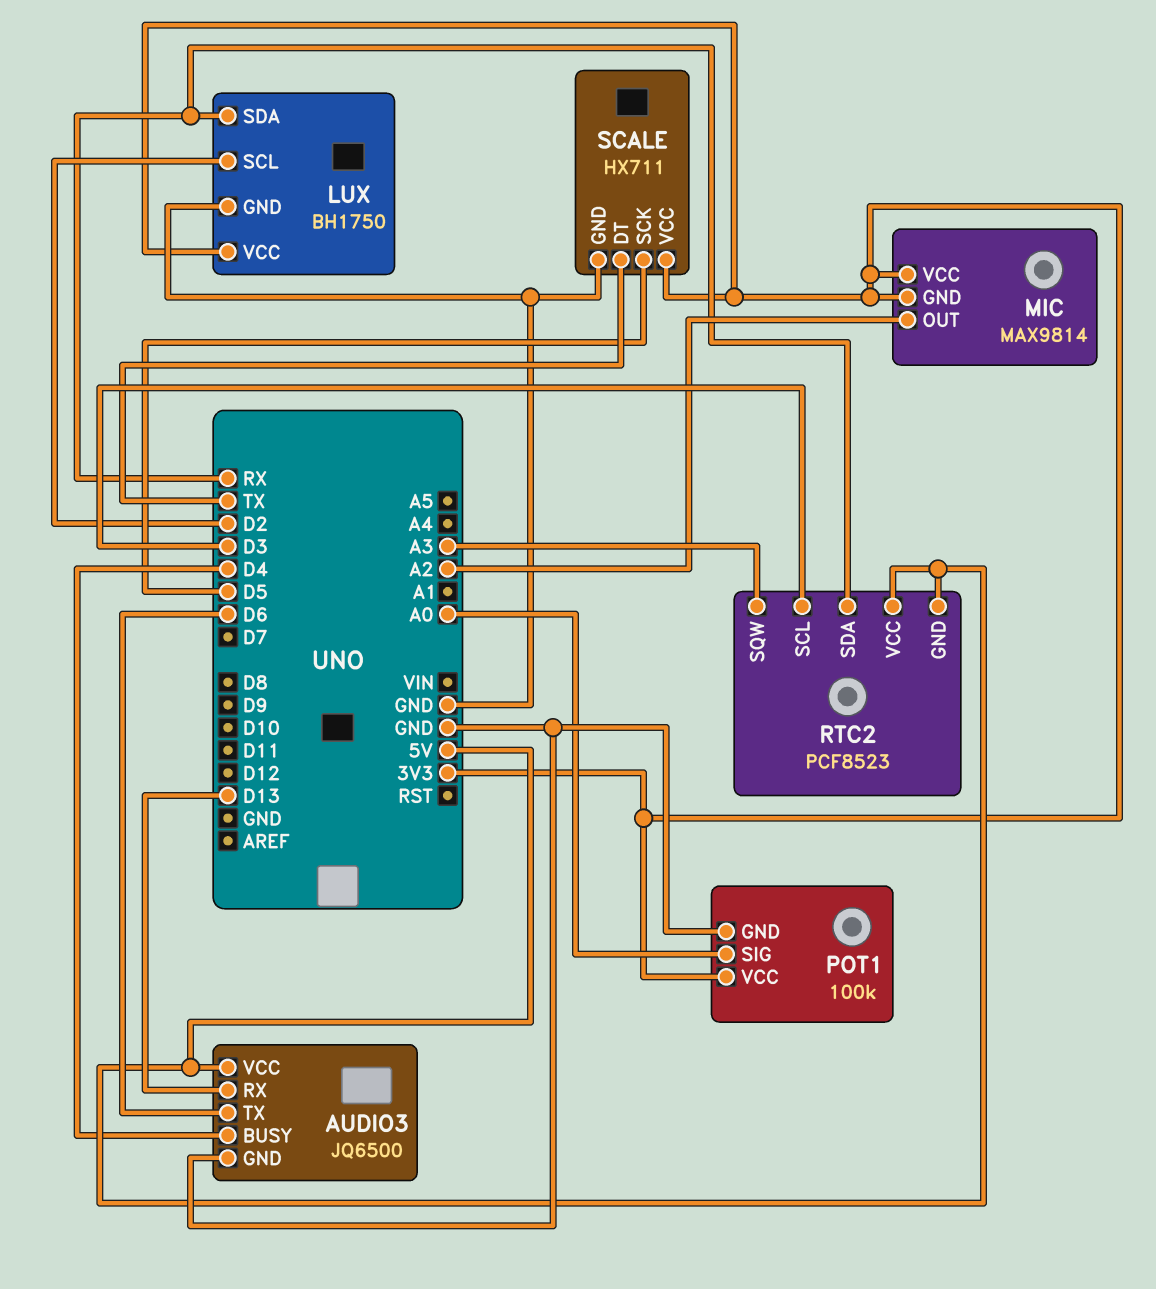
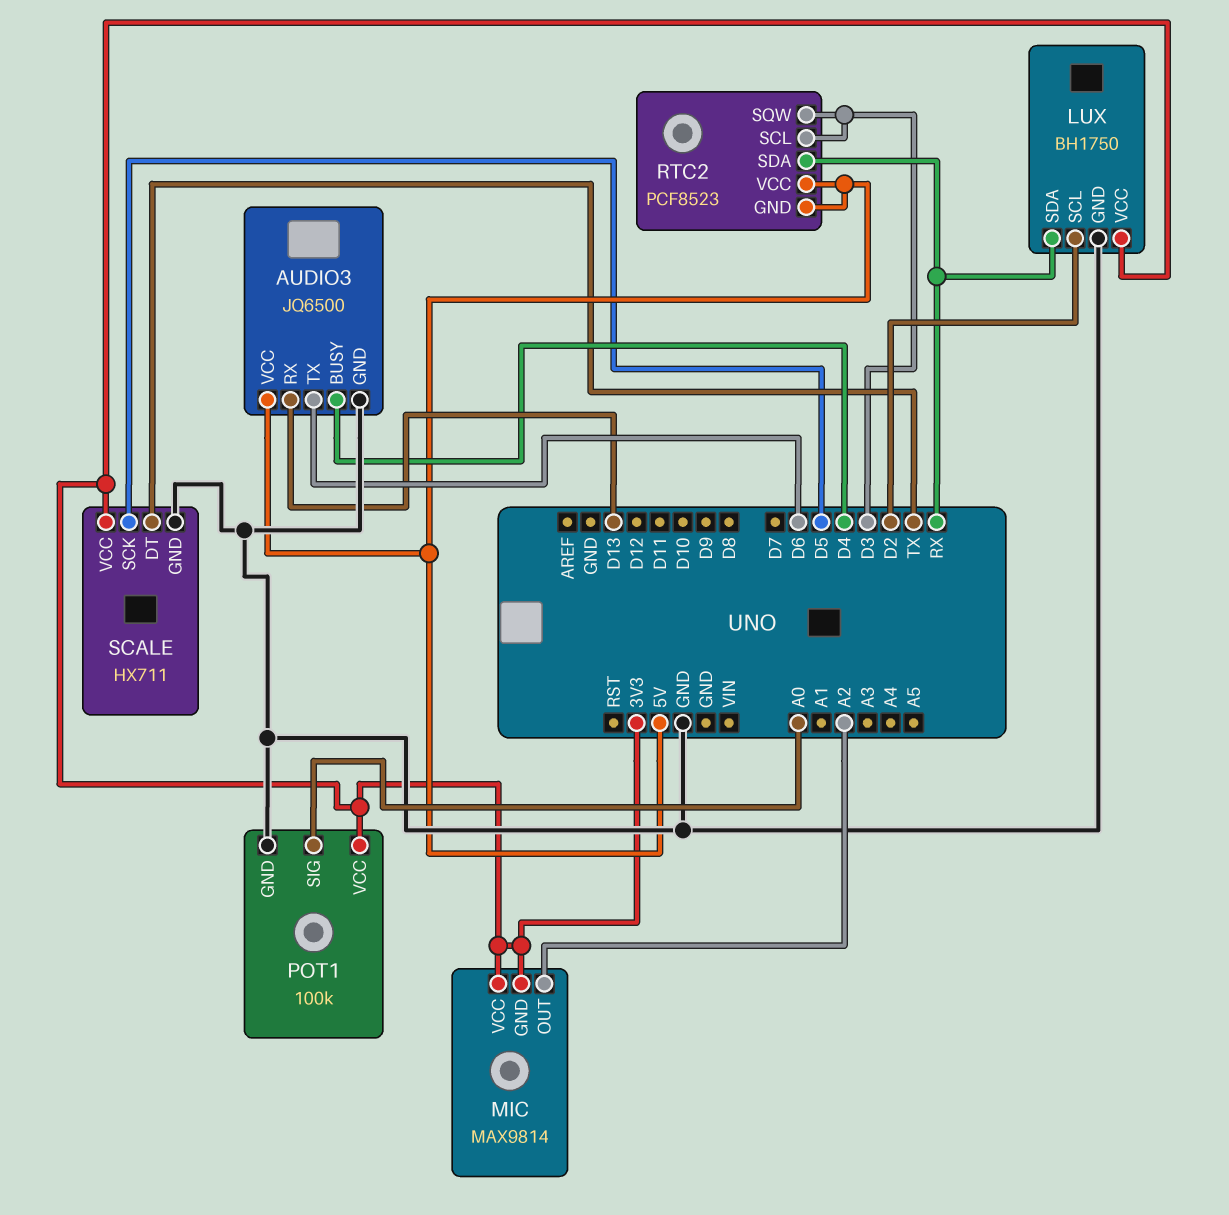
RTC2 pin SQW: A3 -> D3

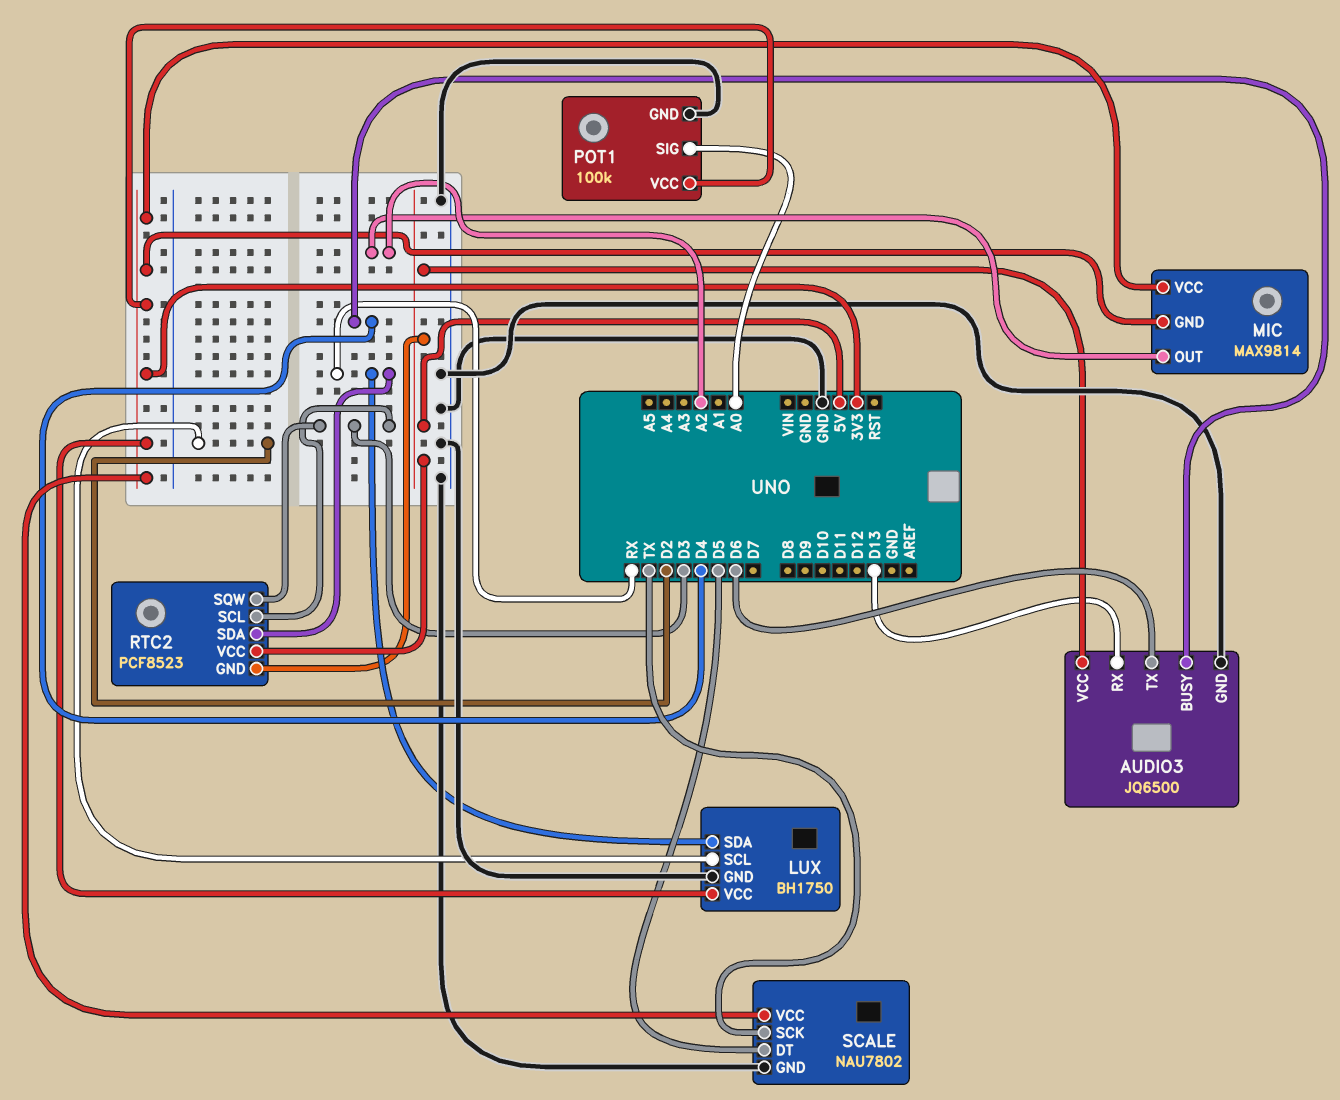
SCALE: HX711 -> NAU7802
SCALE pin DT: TX -> D5
SCALE pin SCK: D5 -> TX

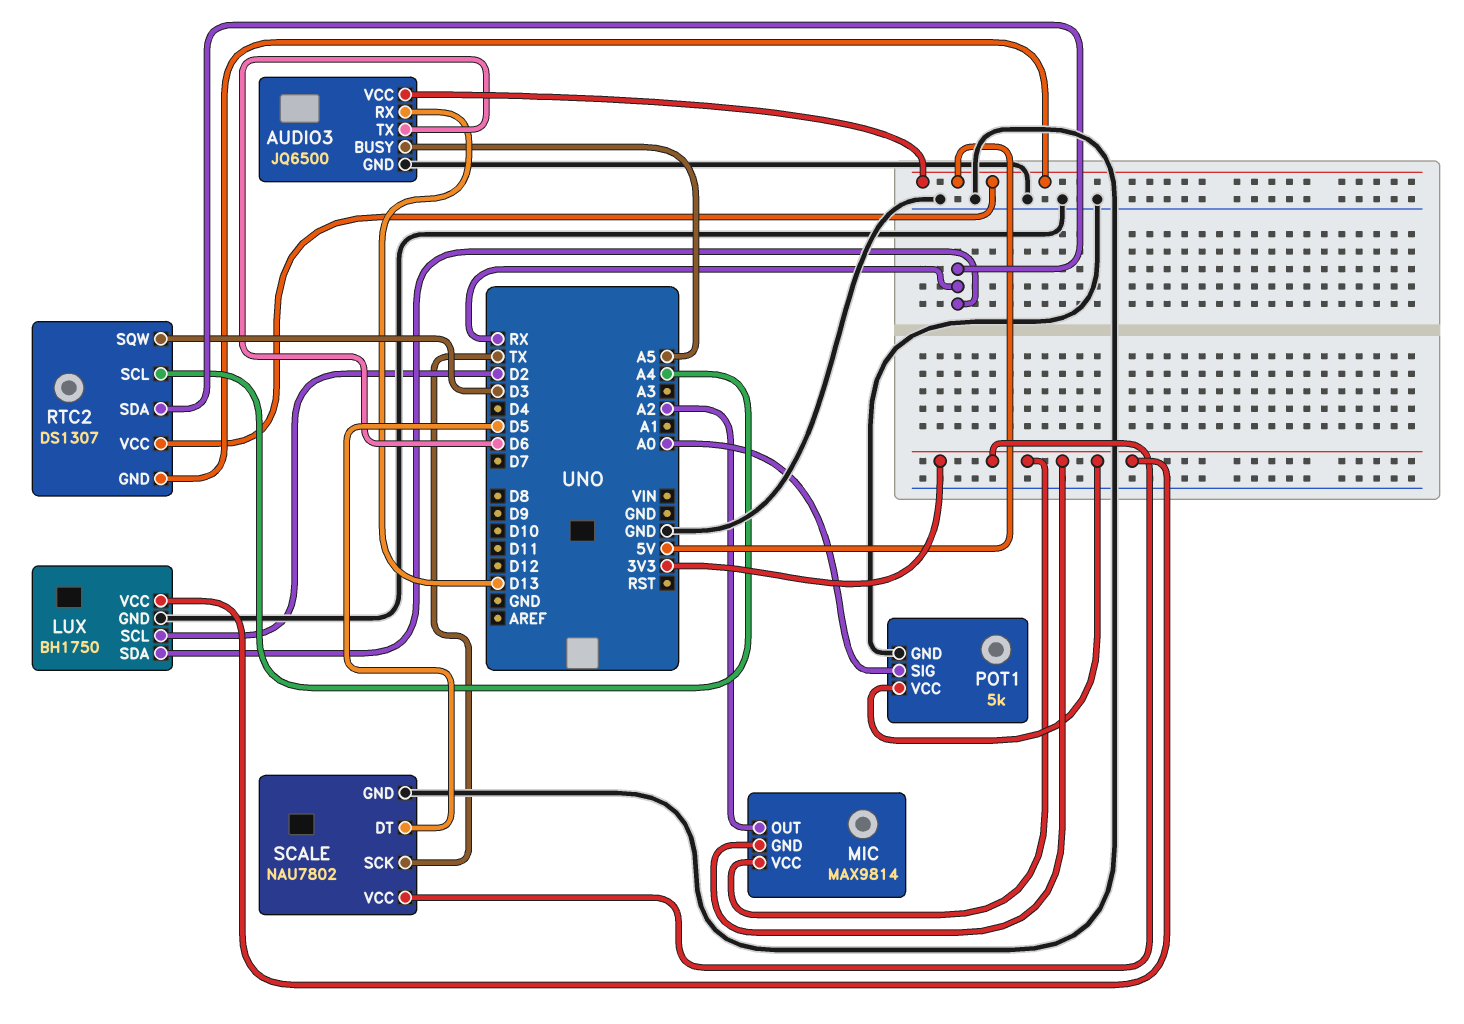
AUDIO3 pin BUSY: D4 -> A5
POT1: 100k -> 5k
RTC2: PCF8523 -> DS1307
RTC2 pin SCL: D3 -> A4

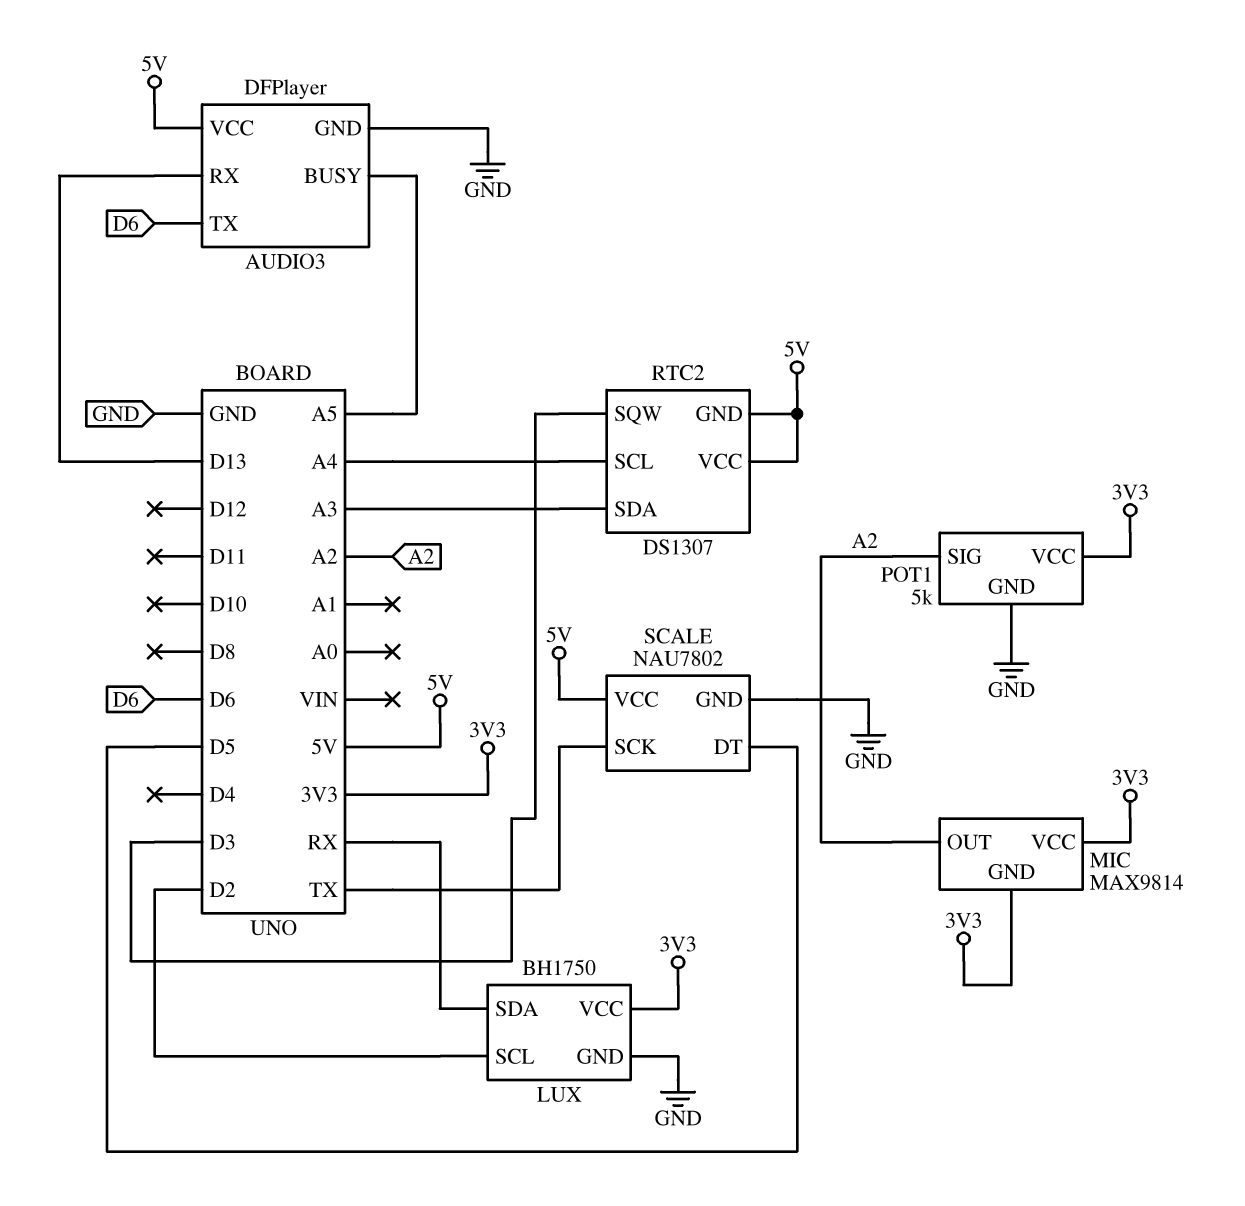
AUDIO3: JQ6500 -> DFPlayer
POT1 pin SIG: A0 -> A2
RTC2 pin SDA: RX -> A3
SCALE pin VCC: 3V3 -> 5V

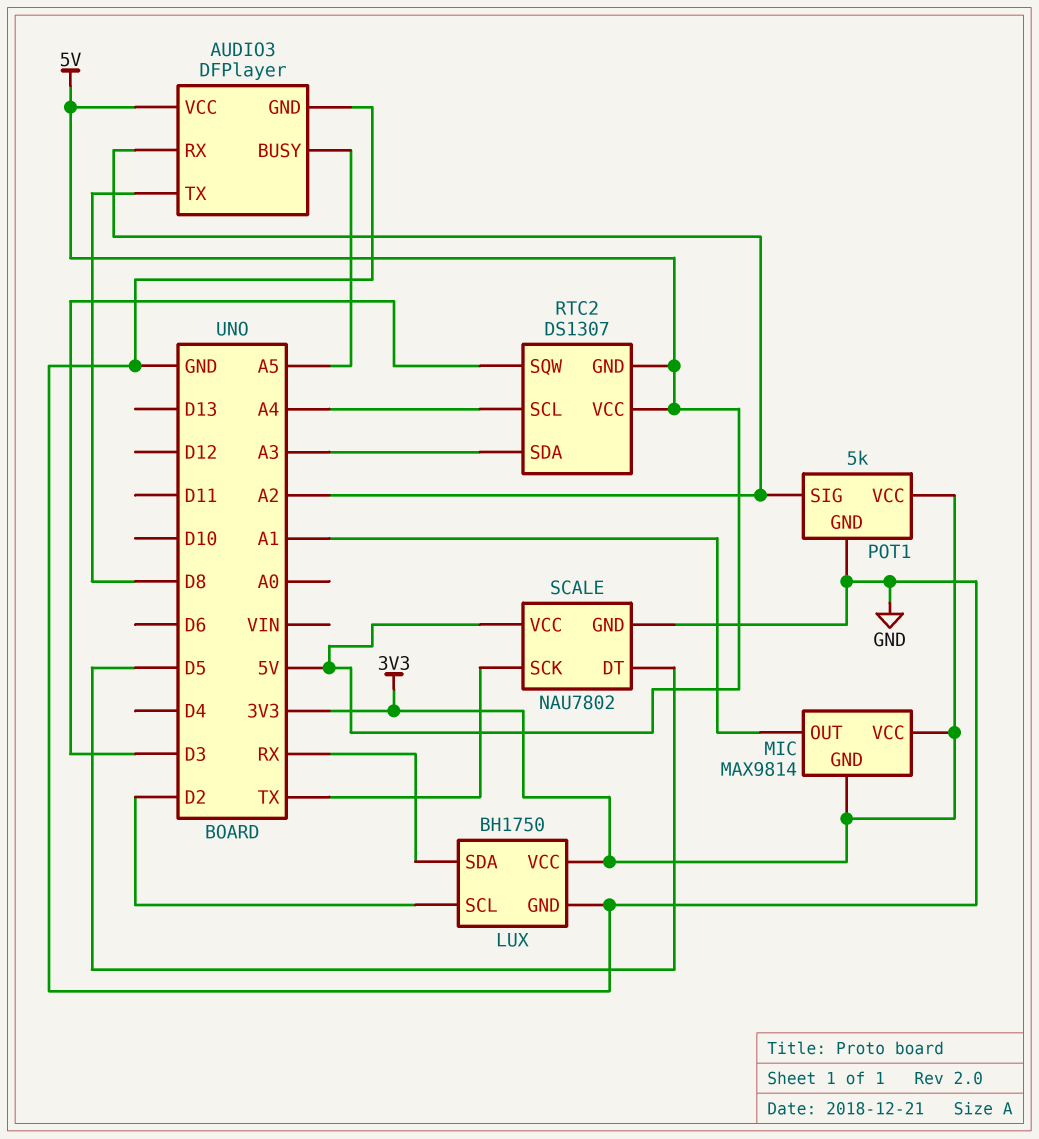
AUDIO3 pin RX: D13 -> A2
AUDIO3 pin TX: D6 -> D8
MIC pin OUT: A2 -> A1

